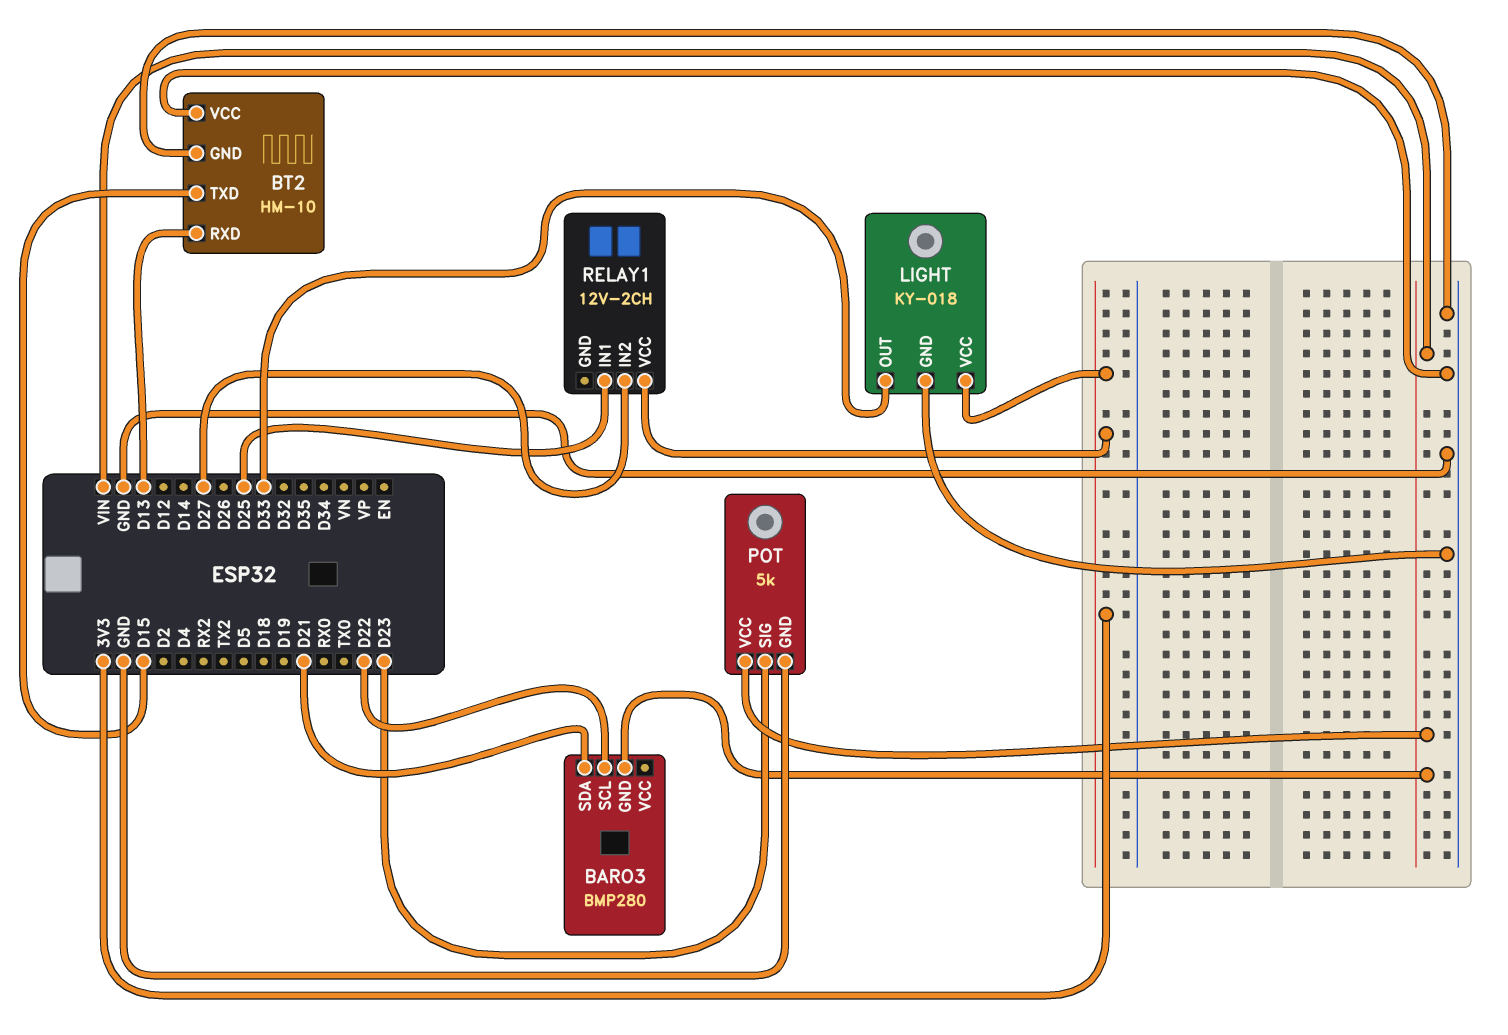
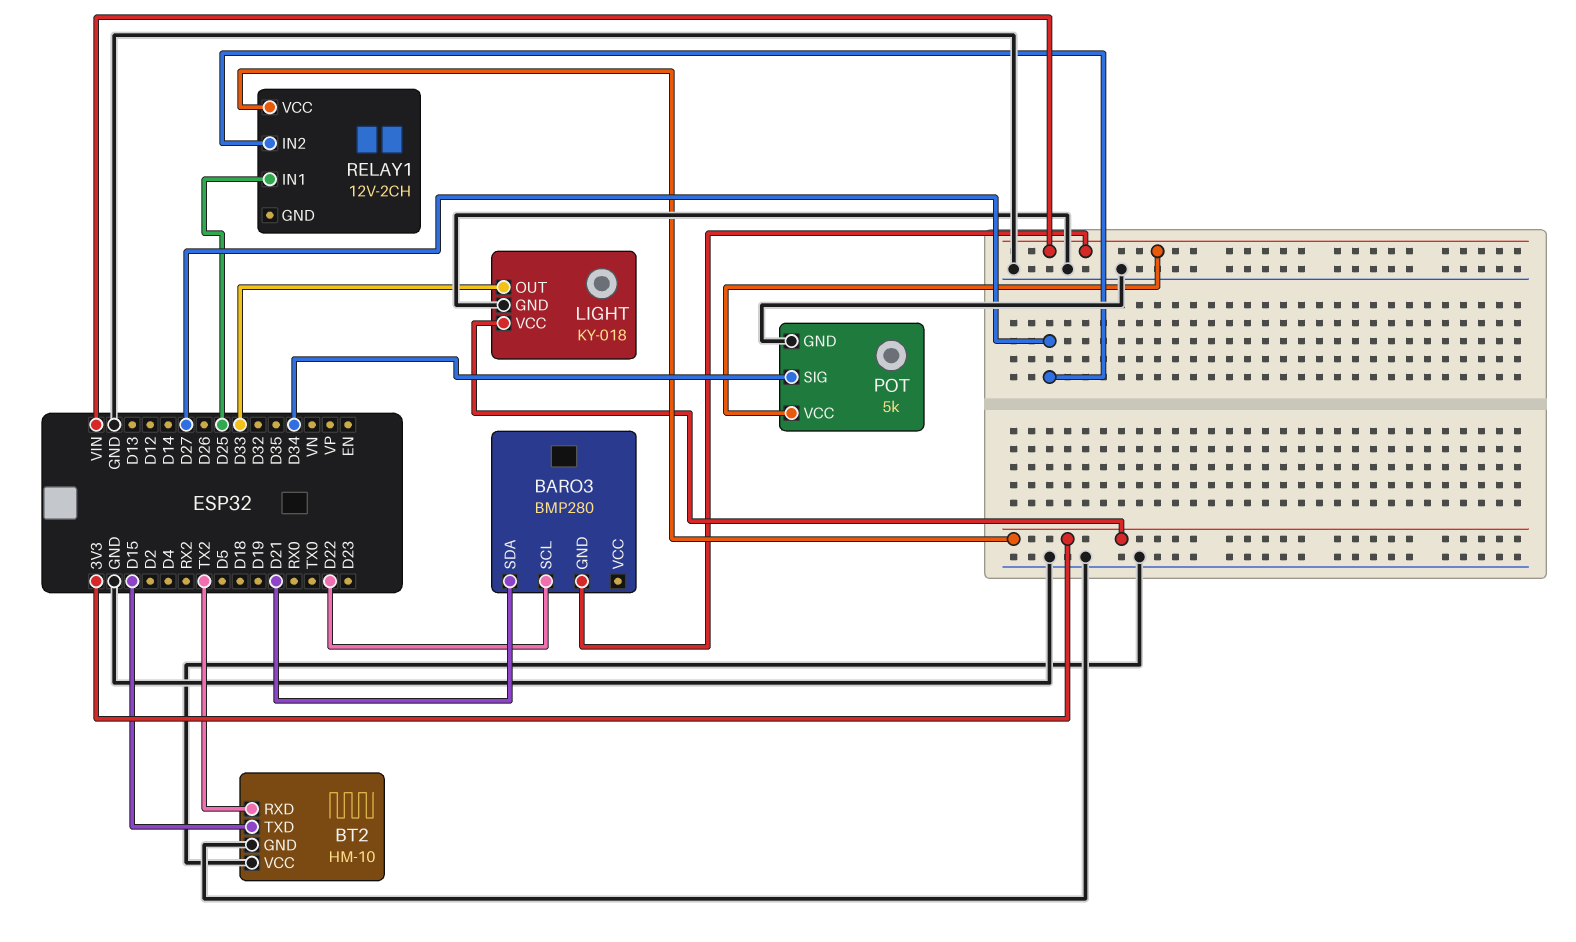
BT2 pin RXD: D13 -> TX2
POT pin SIG: D23 -> D34

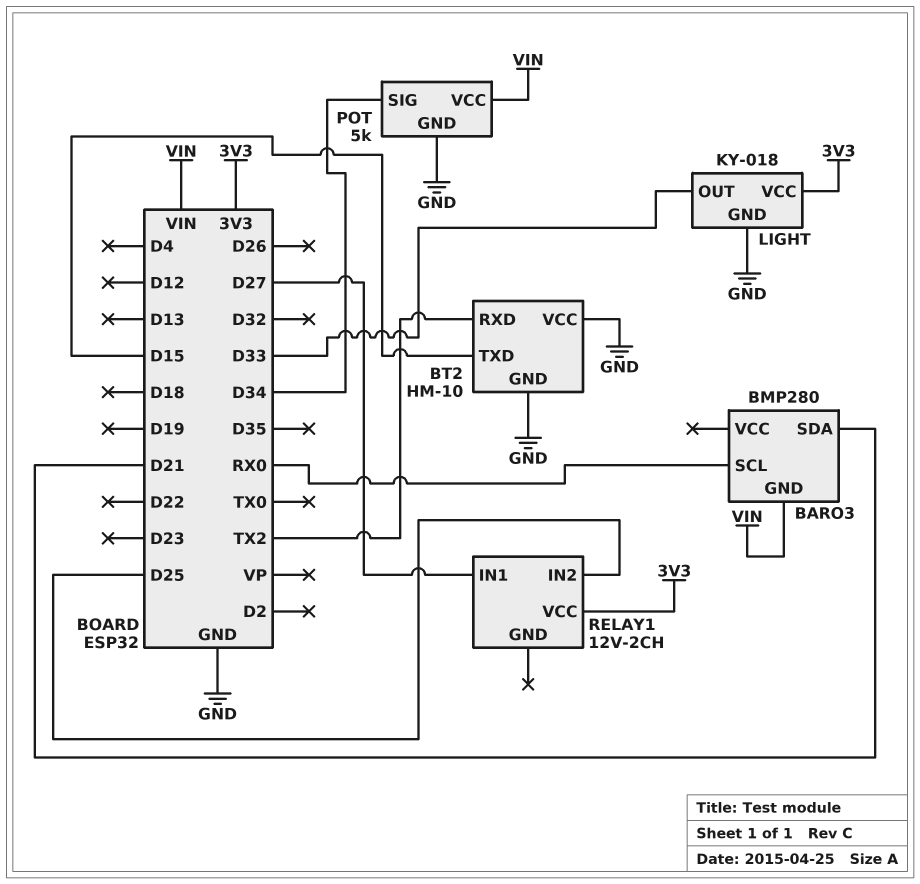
BARO3 pin SCL: D22 -> RX0
RELAY1 pin IN1: D25 -> D27
RELAY1 pin IN2: D27 -> D25

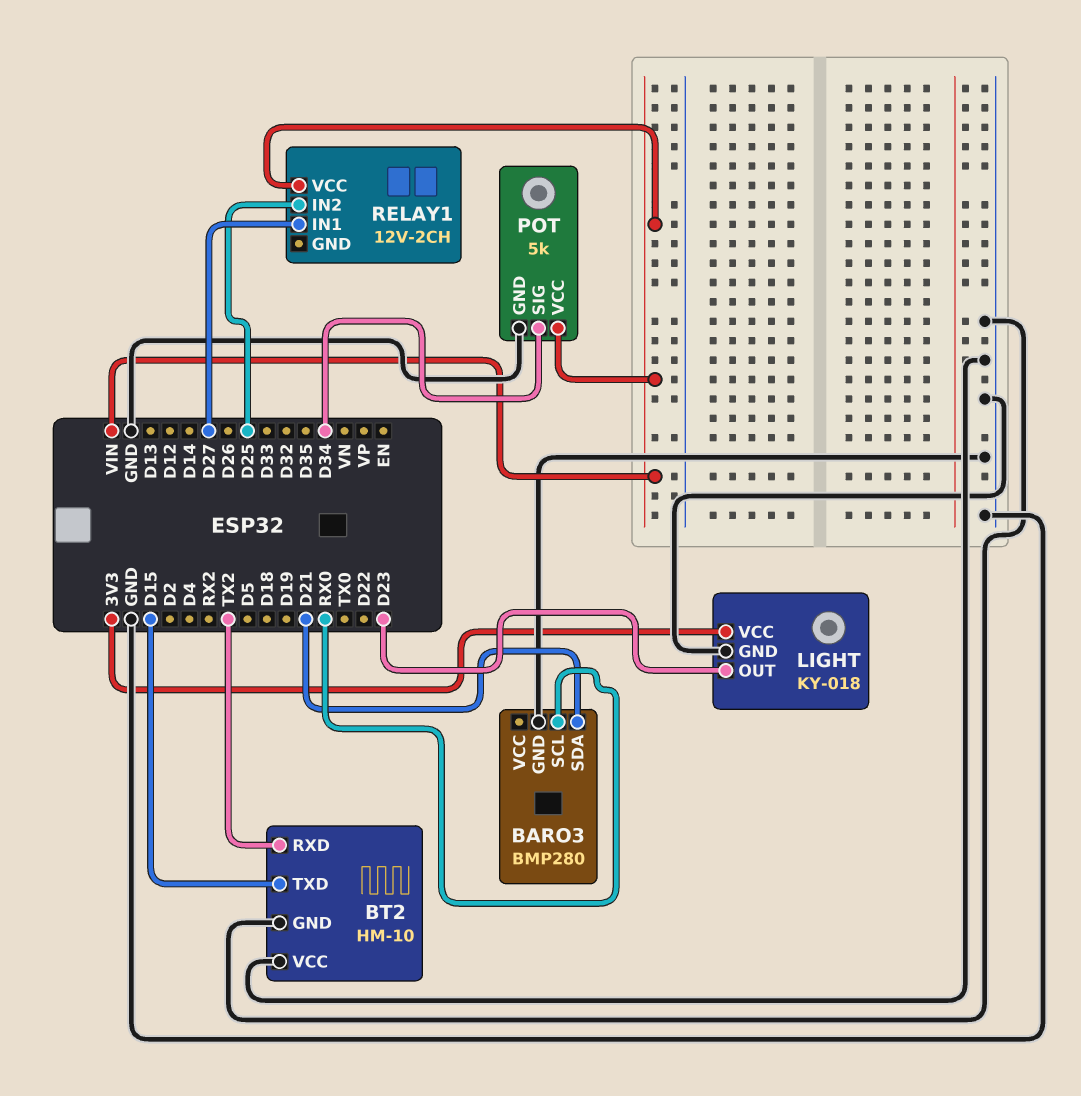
BARO3 pin GND: VIN -> GND
LIGHT pin OUT: D33 -> D23
RELAY1 pin VCC: 3V3 -> VIN

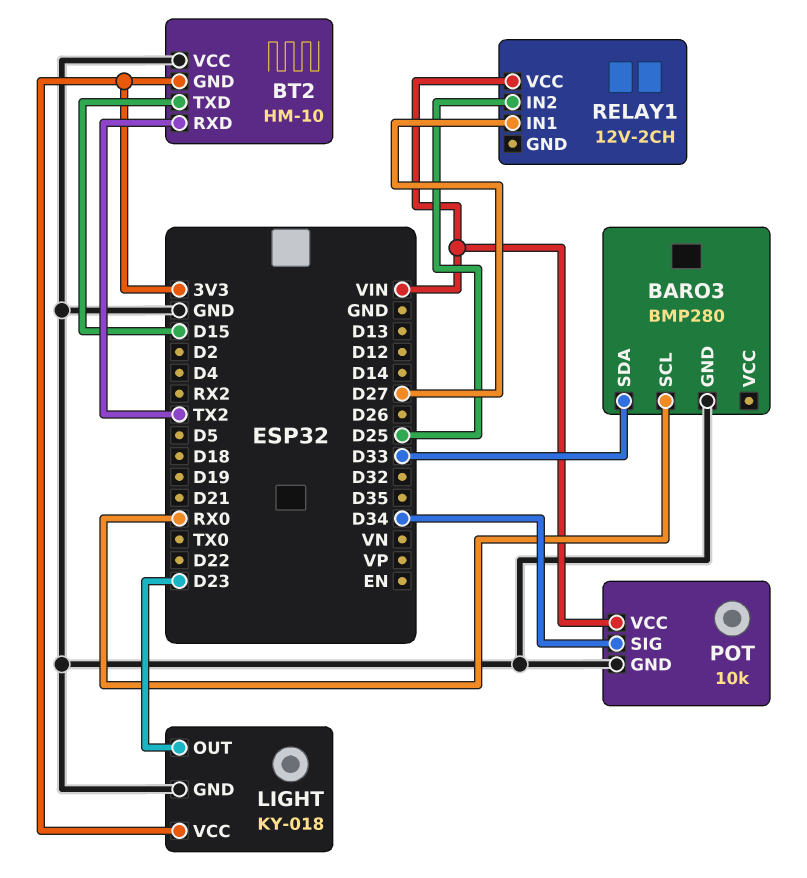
BARO3 pin SDA: D21 -> D33
BT2 pin GND: GND -> 3V3
POT: 5k -> 10k

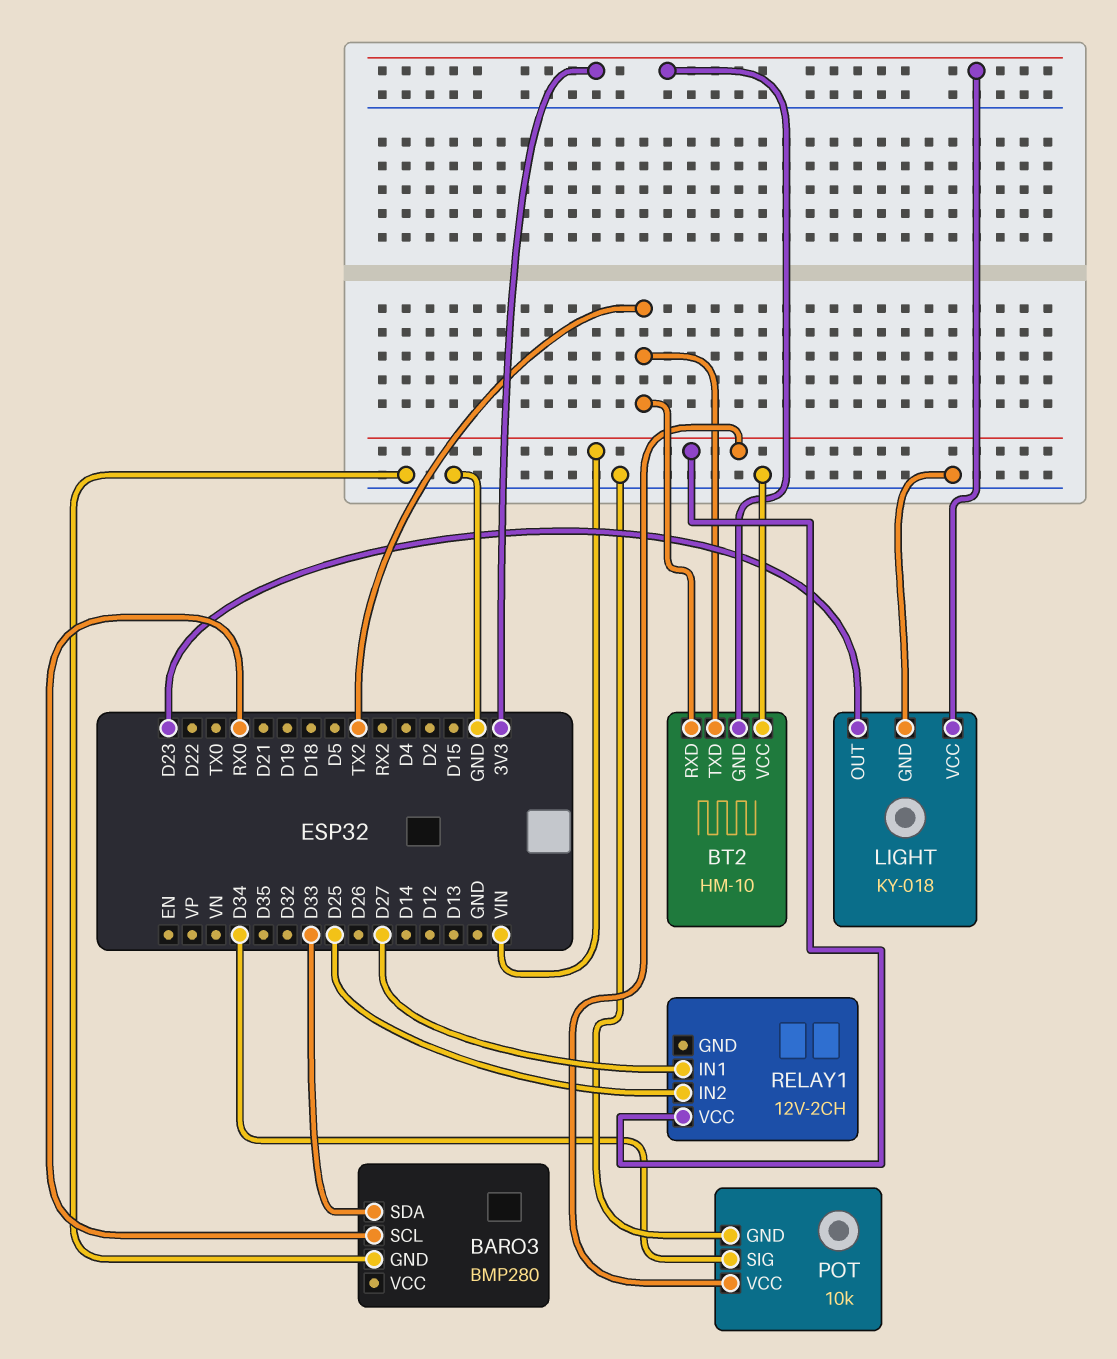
BT2 pin TXD: D15 -> TX2

